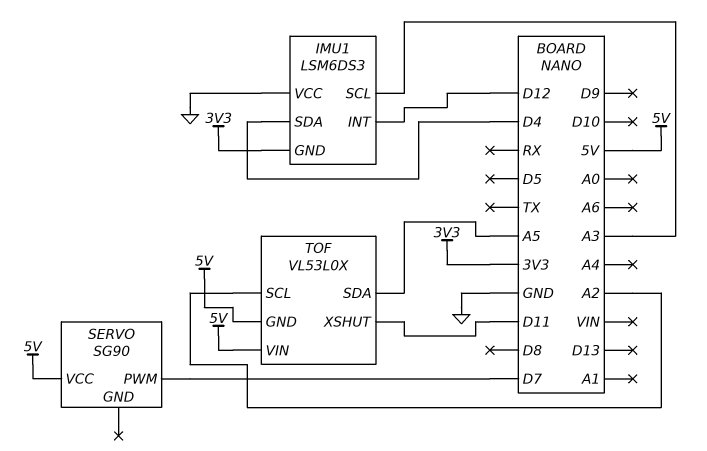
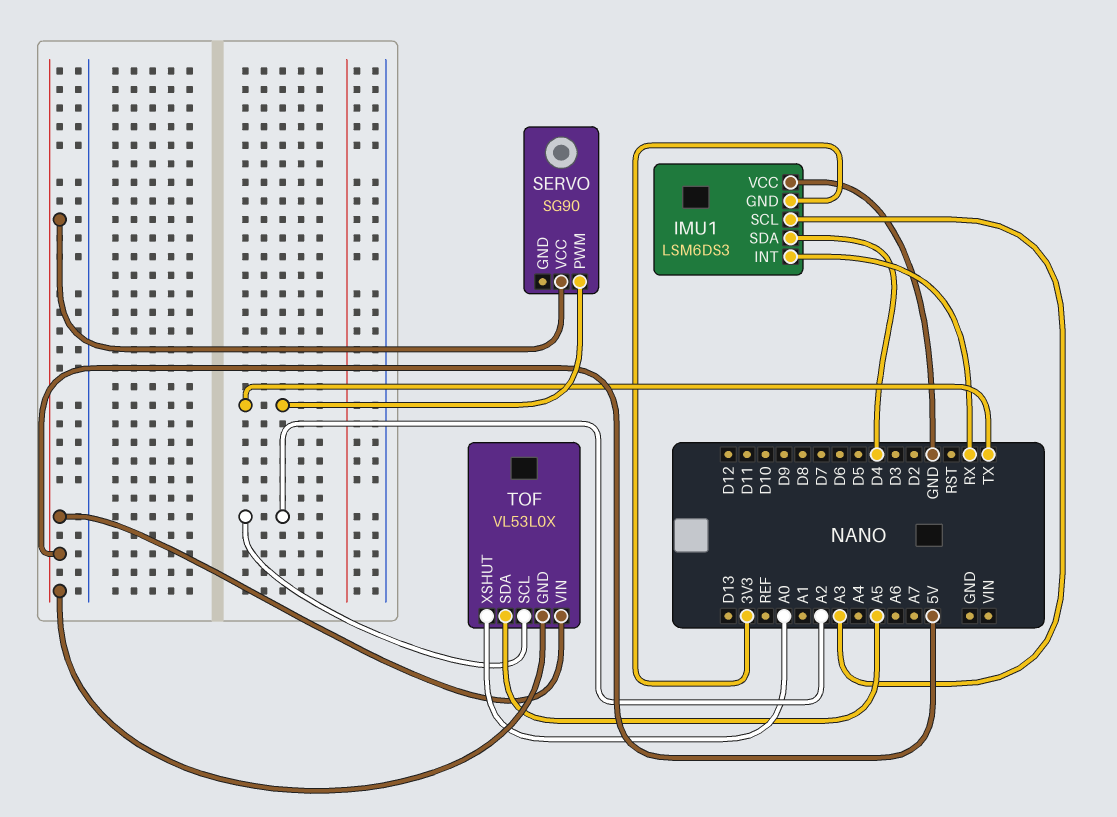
IMU1 pin INT: D12 -> RX
SERVO pin PWM: D7 -> TX
TOF pin XSHUT: D11 -> A0

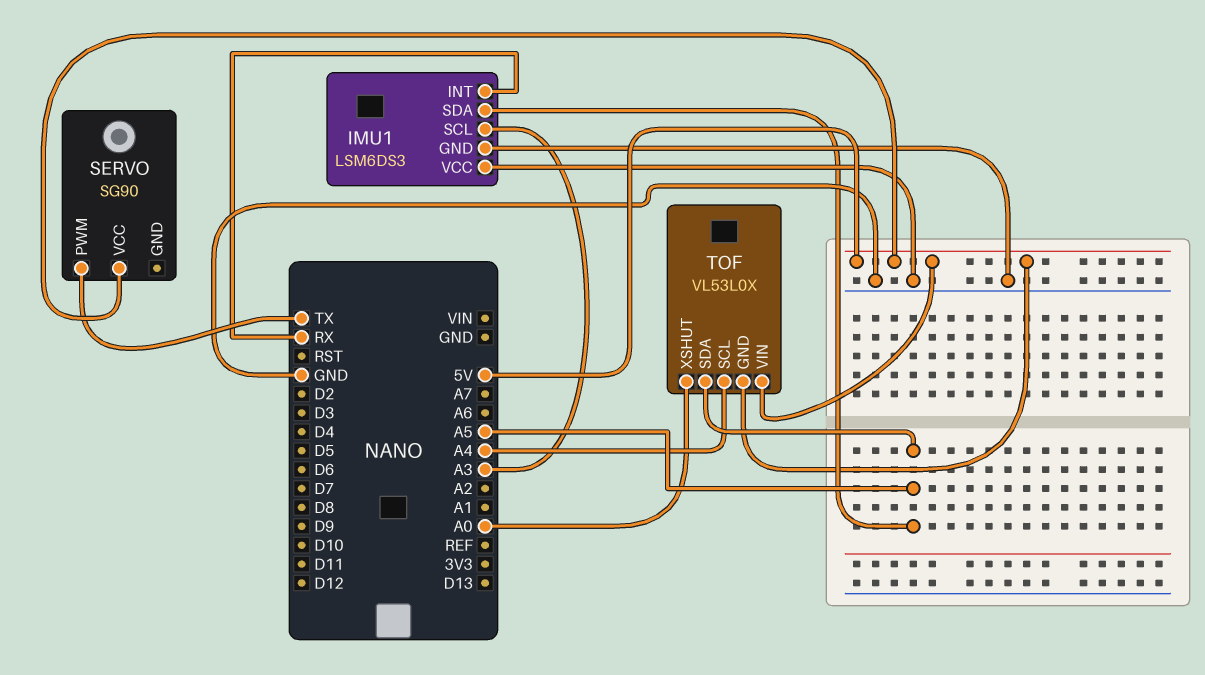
IMU1 pin GND: 3V3 -> GND
IMU1 pin SDA: D4 -> A5
TOF pin SCL: A2 -> A4

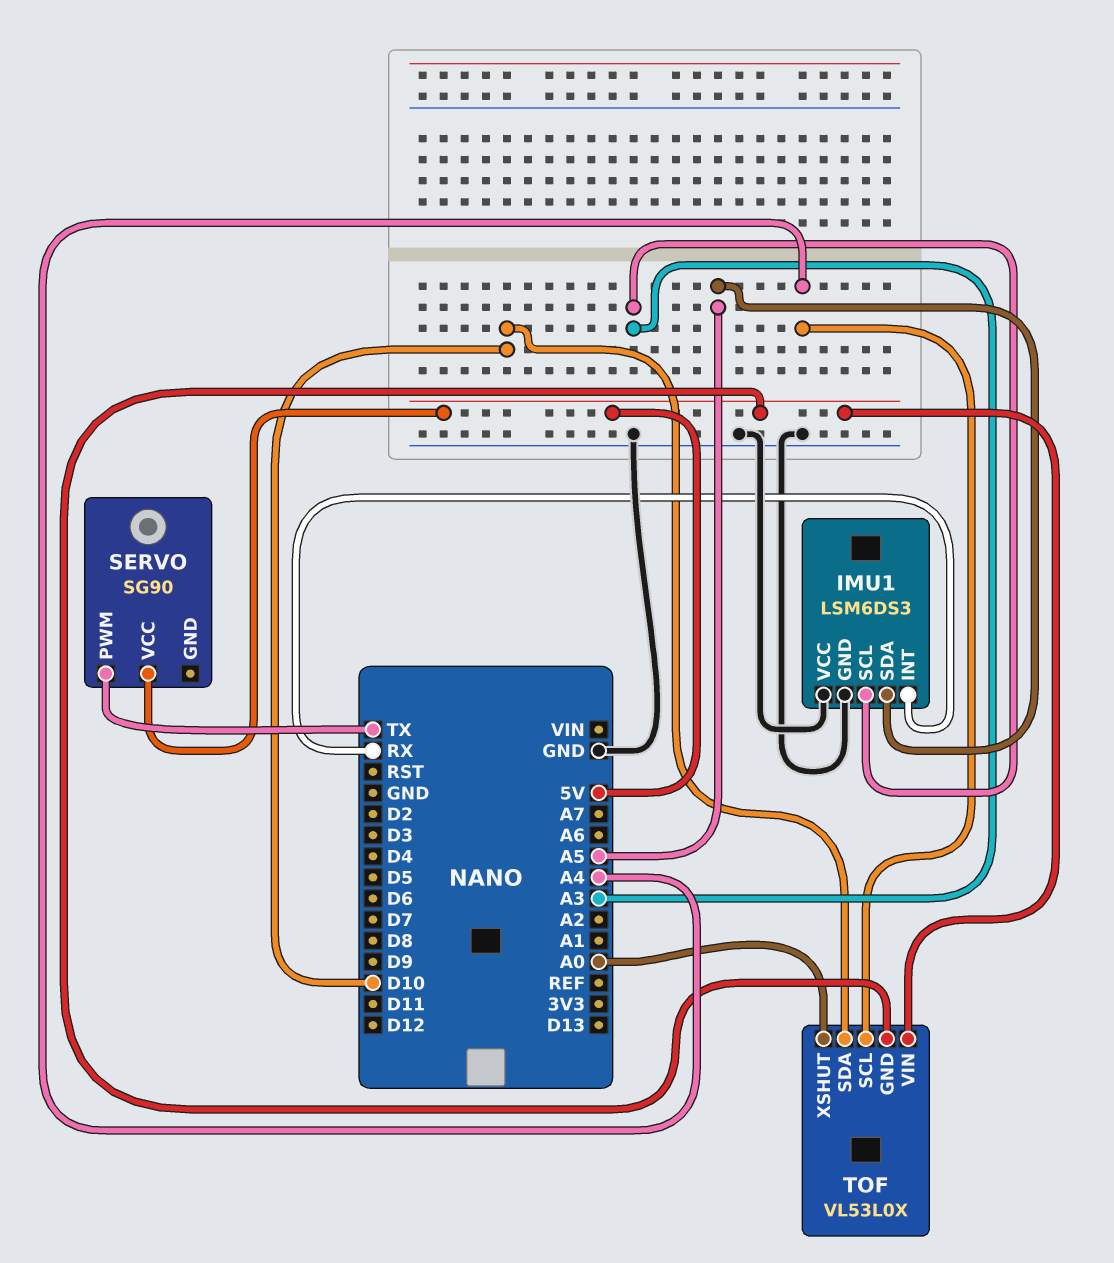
TOF pin SDA: A5 -> D10

